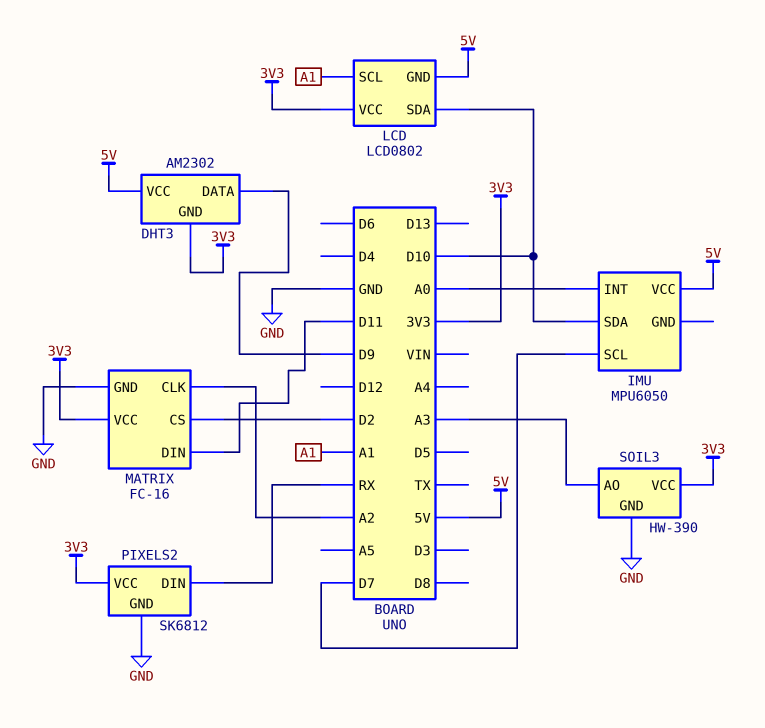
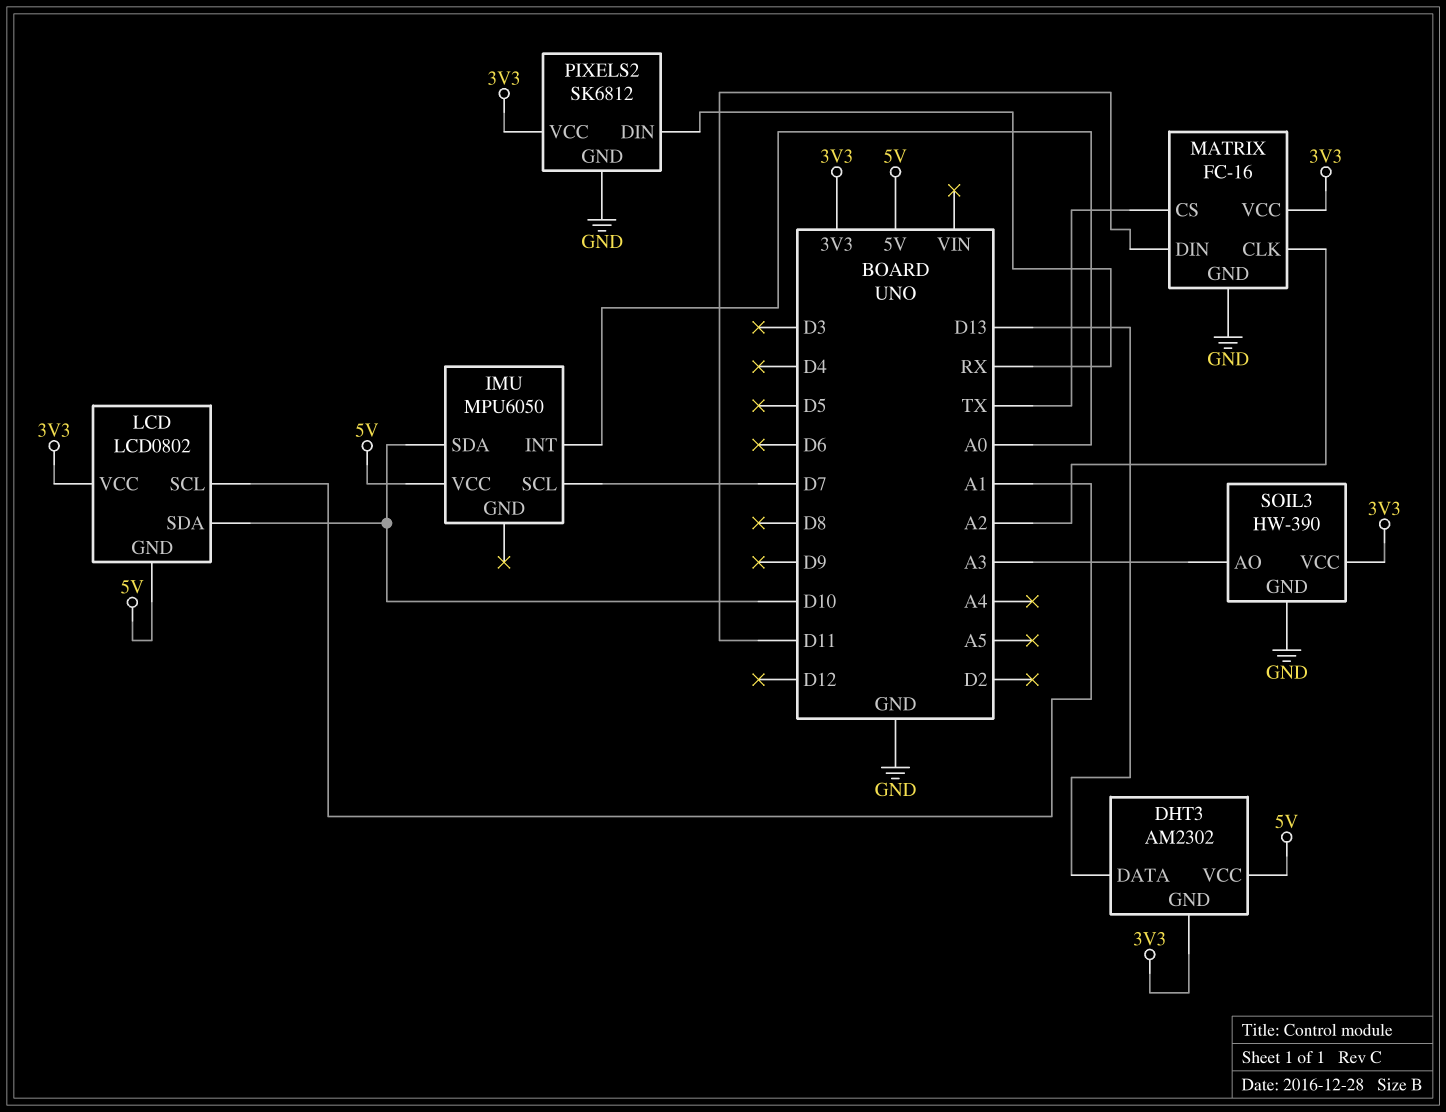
DHT3 pin DATA: D9 -> D13
MATRIX pin CS: D2 -> TX

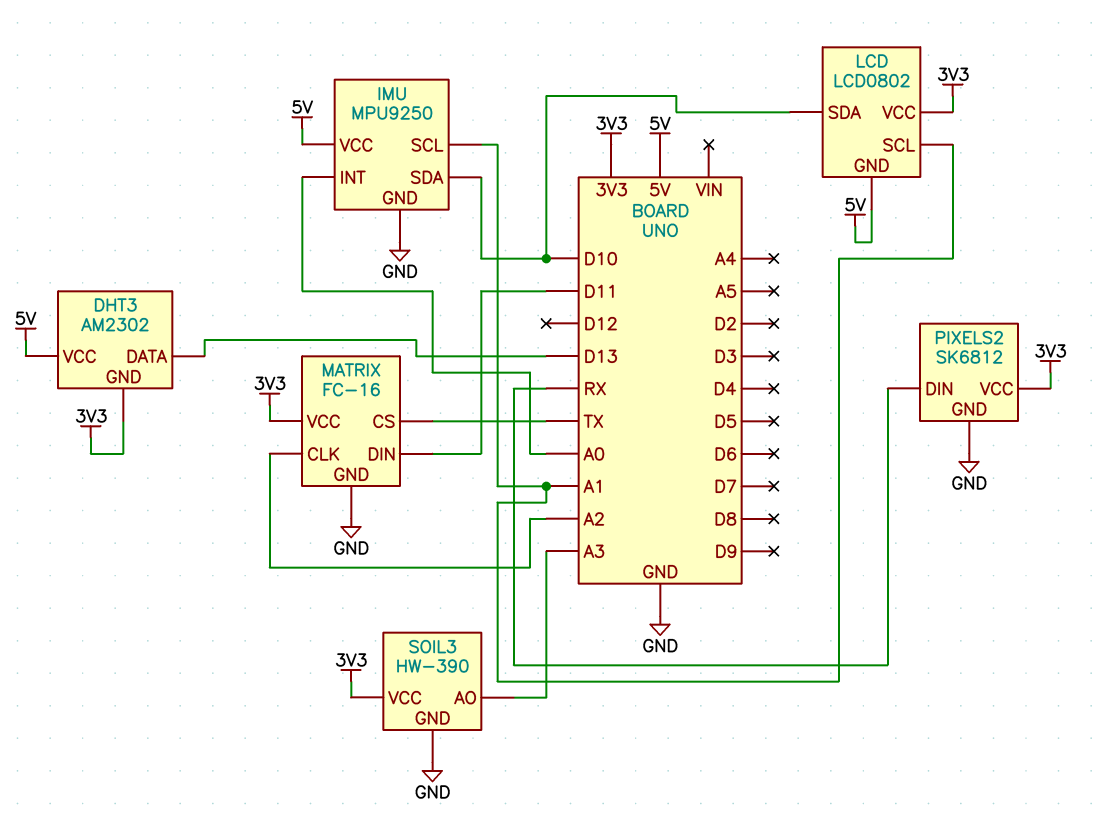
IMU: MPU6050 -> MPU9250
IMU pin GND: none -> GND
IMU pin SCL: D7 -> A1

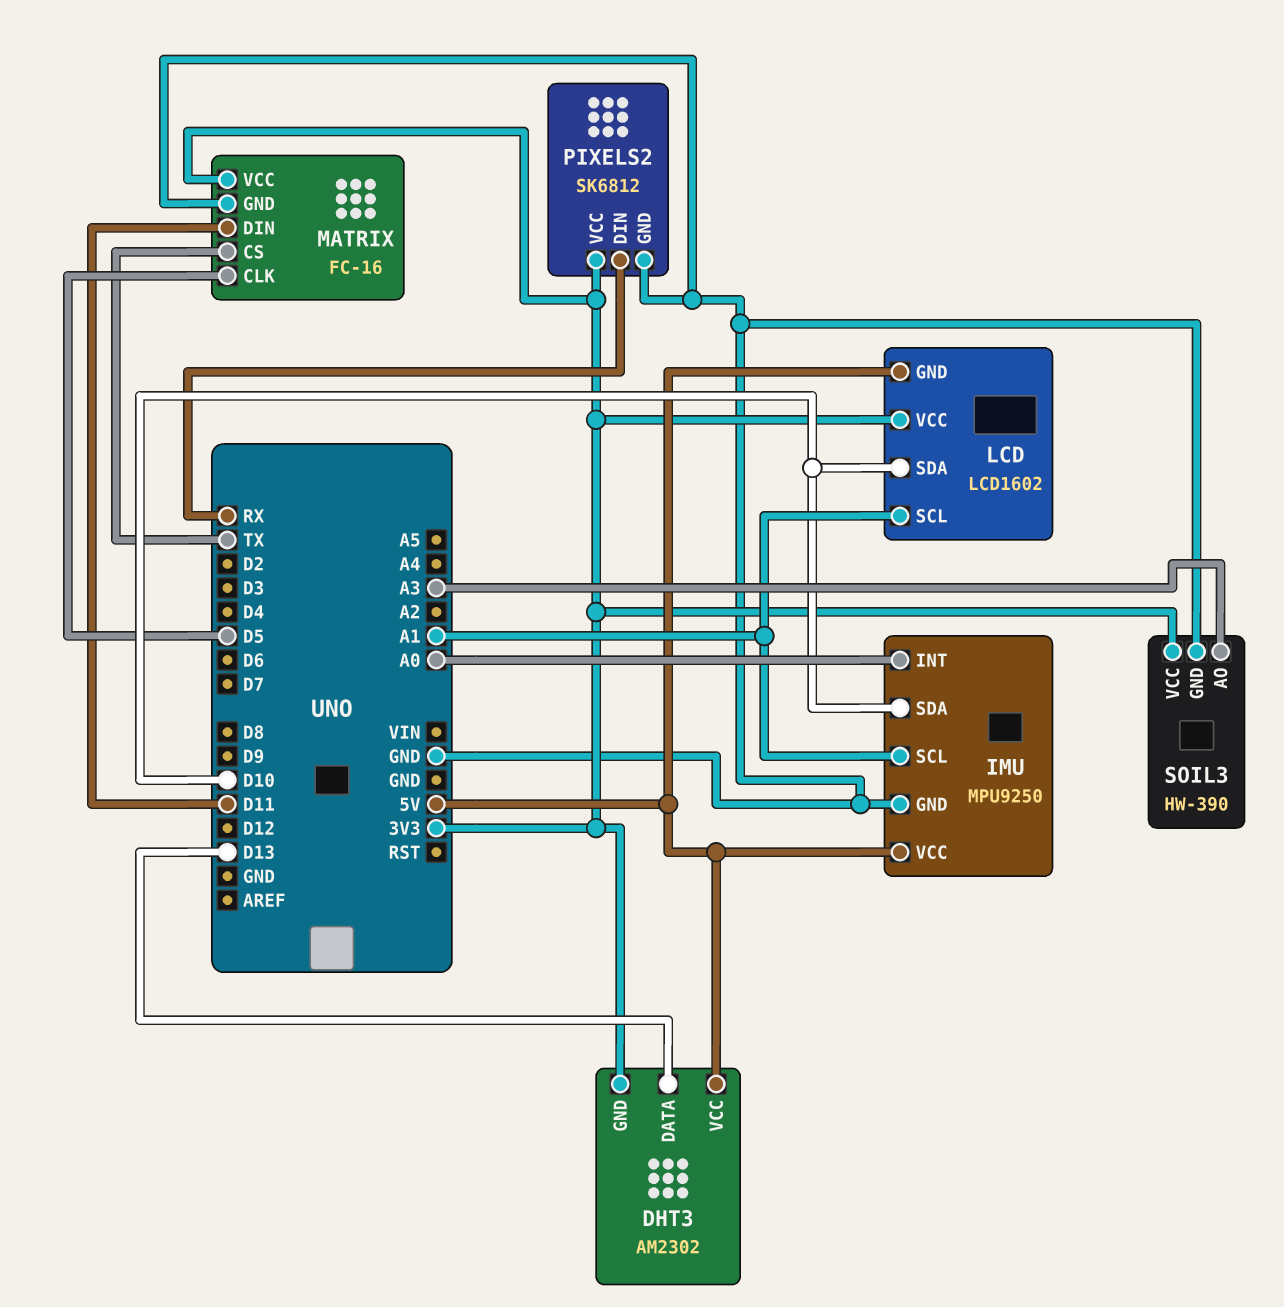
LCD: LCD0802 -> LCD1602
MATRIX pin CLK: A2 -> D5

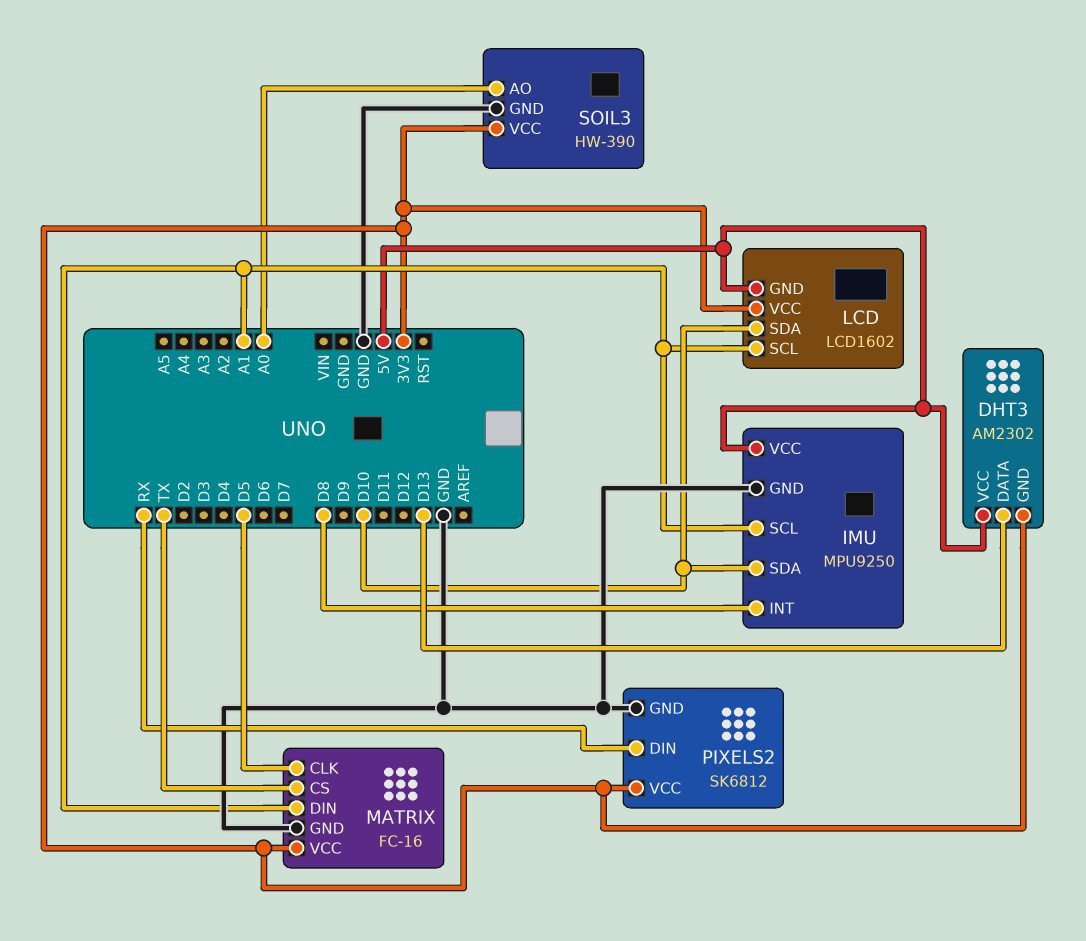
IMU pin INT: A0 -> D8
MATRIX pin DIN: D11 -> A1
SOIL3 pin AO: A3 -> A0

